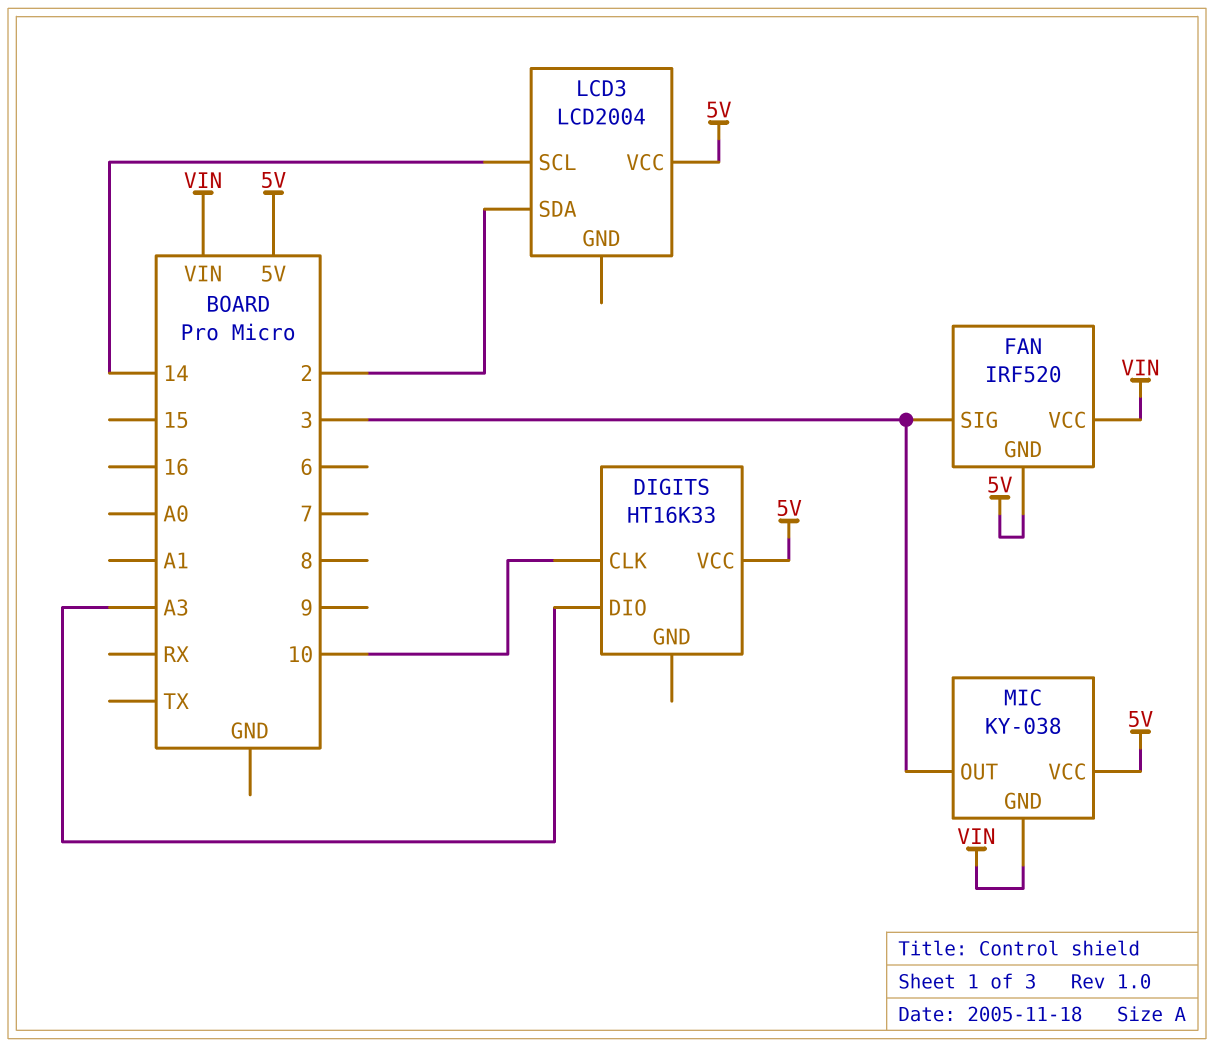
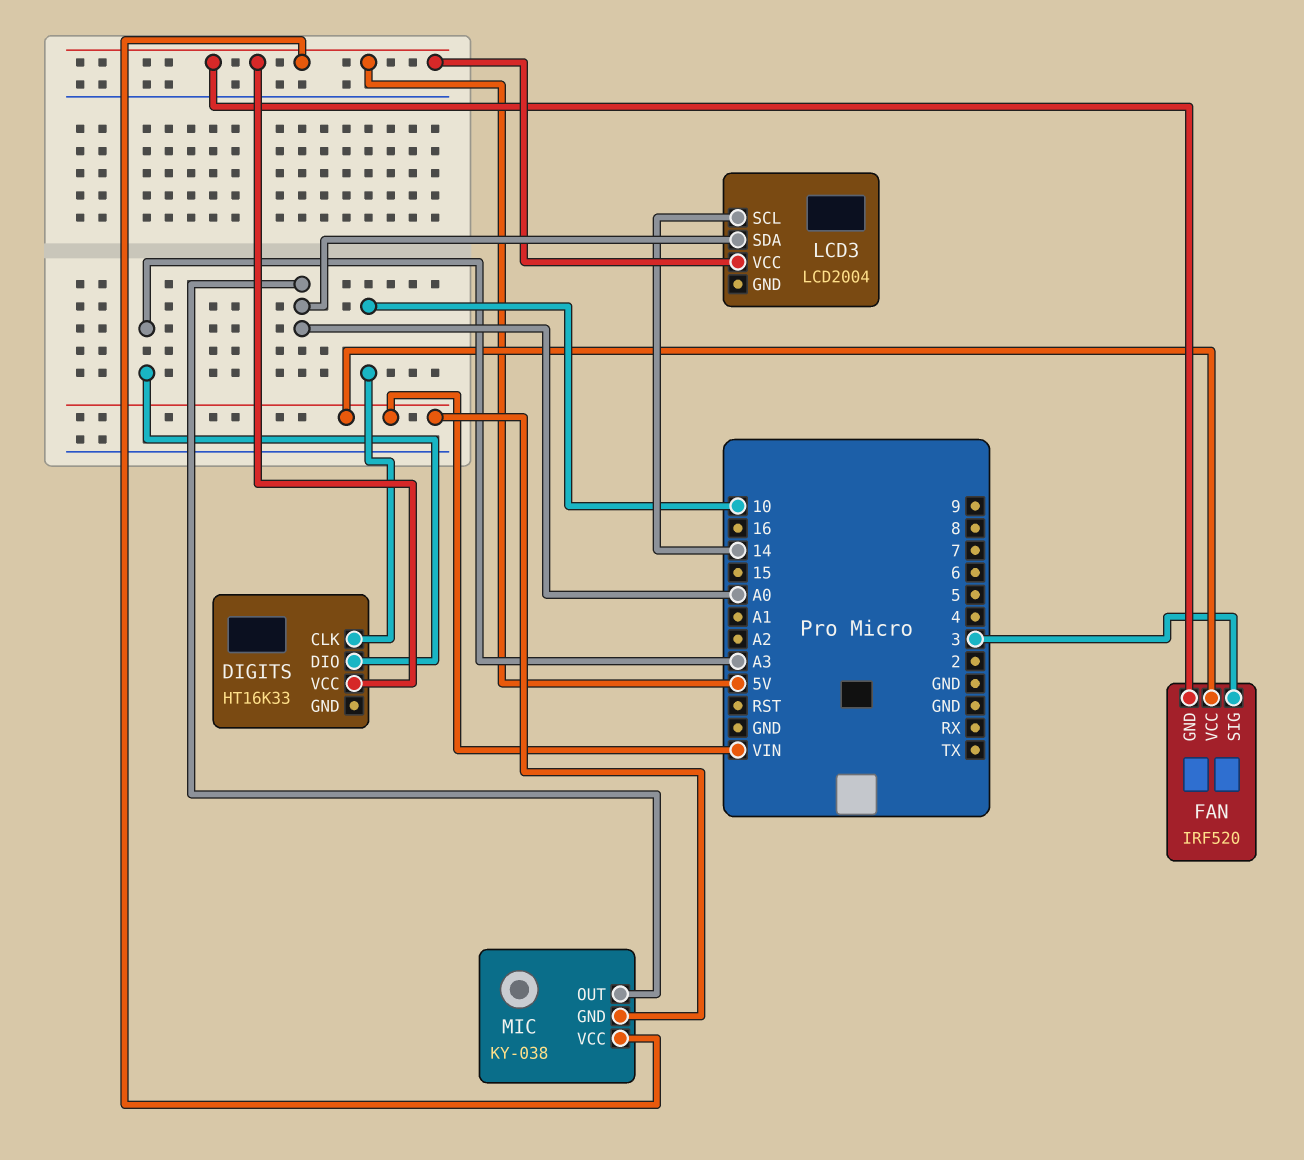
LCD3 pin SDA: 2 -> A0
MIC pin OUT: 3 -> A0

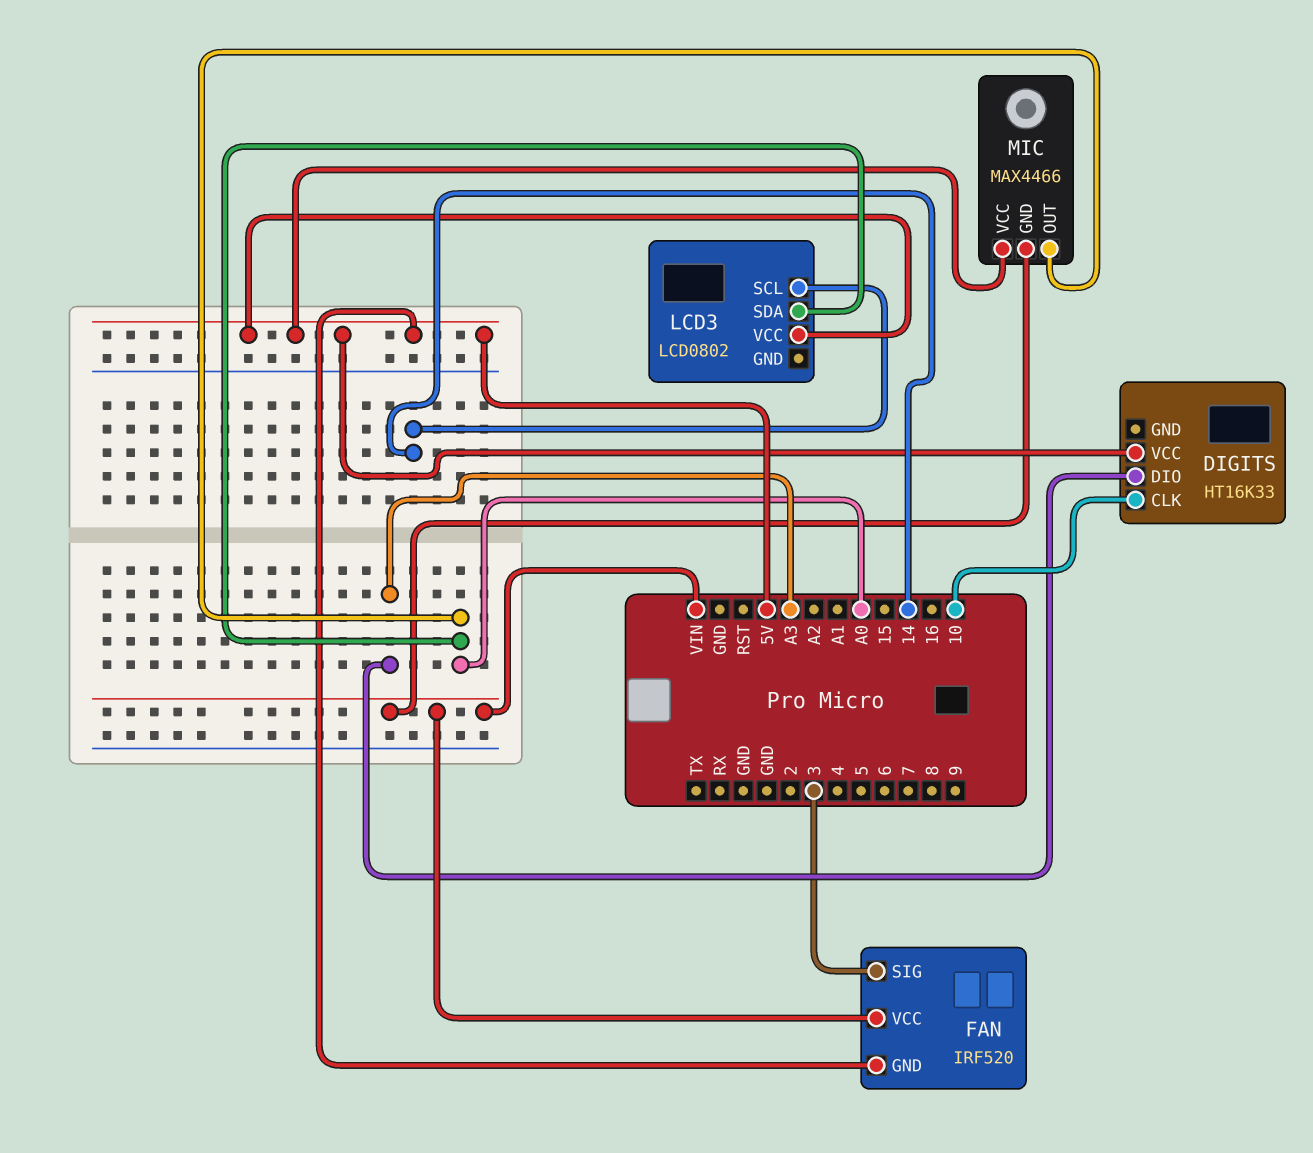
LCD3: LCD2004 -> LCD0802
MIC: KY-038 -> MAX4466

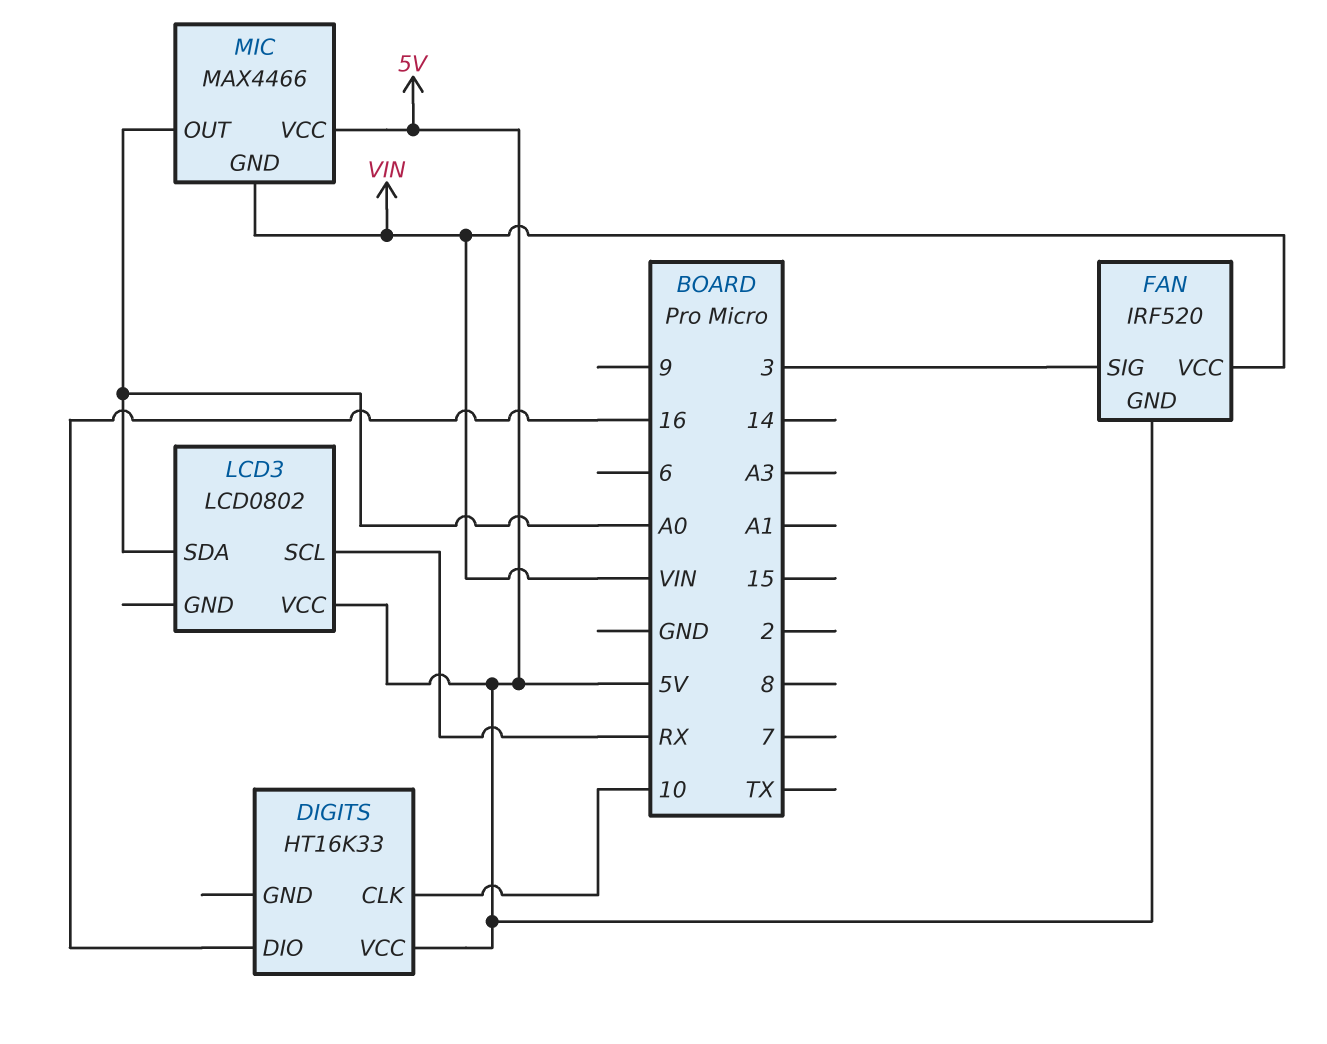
DIGITS pin DIO: A3 -> 16
LCD3 pin SCL: 14 -> RX

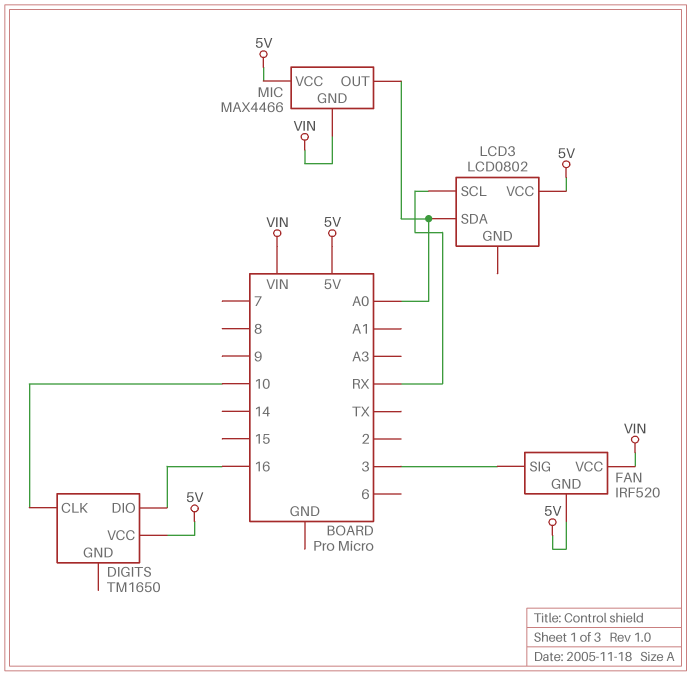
DIGITS: HT16K33 -> TM1650

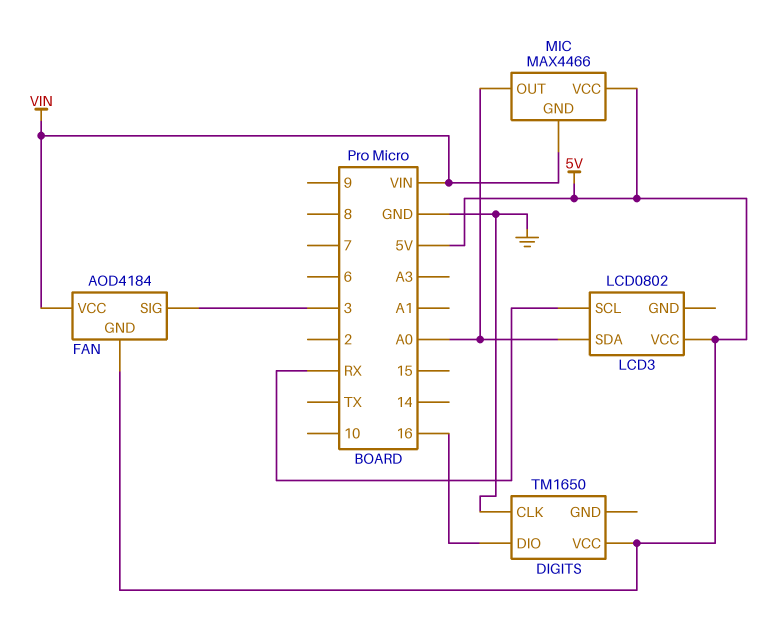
DIGITS pin CLK: 10 -> GND
FAN: IRF520 -> AOD4184

